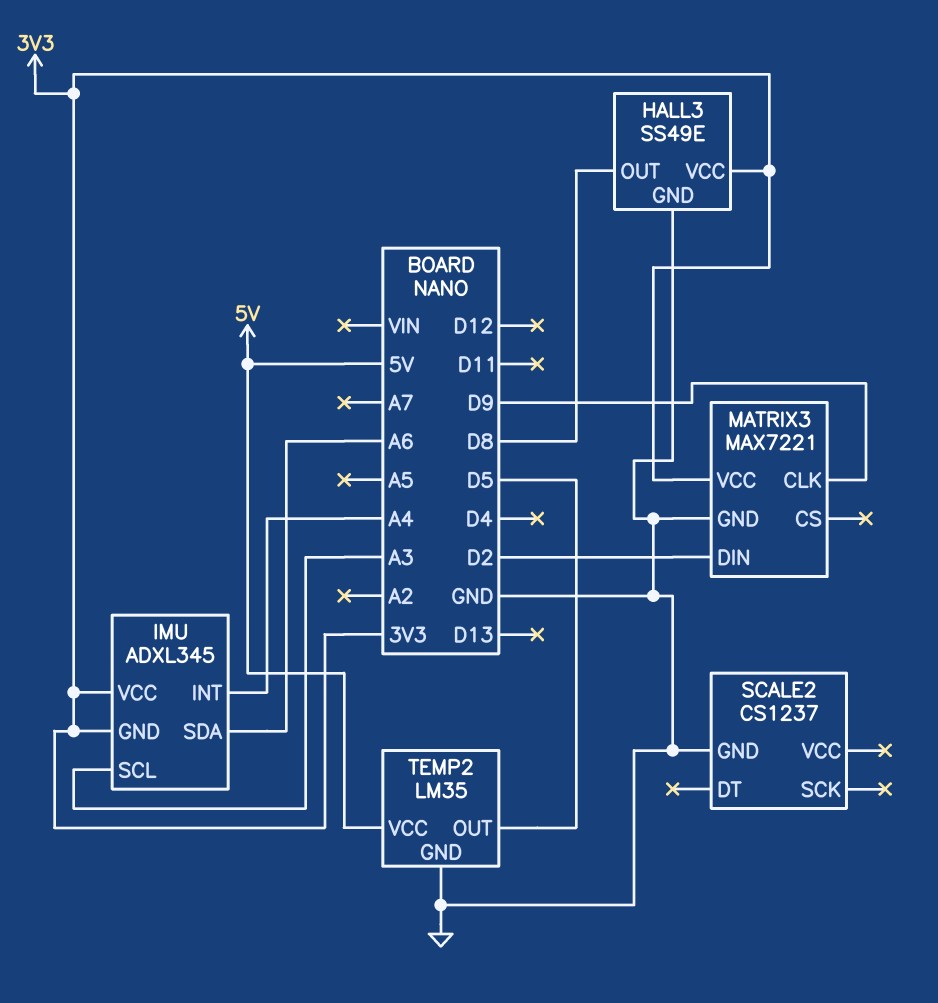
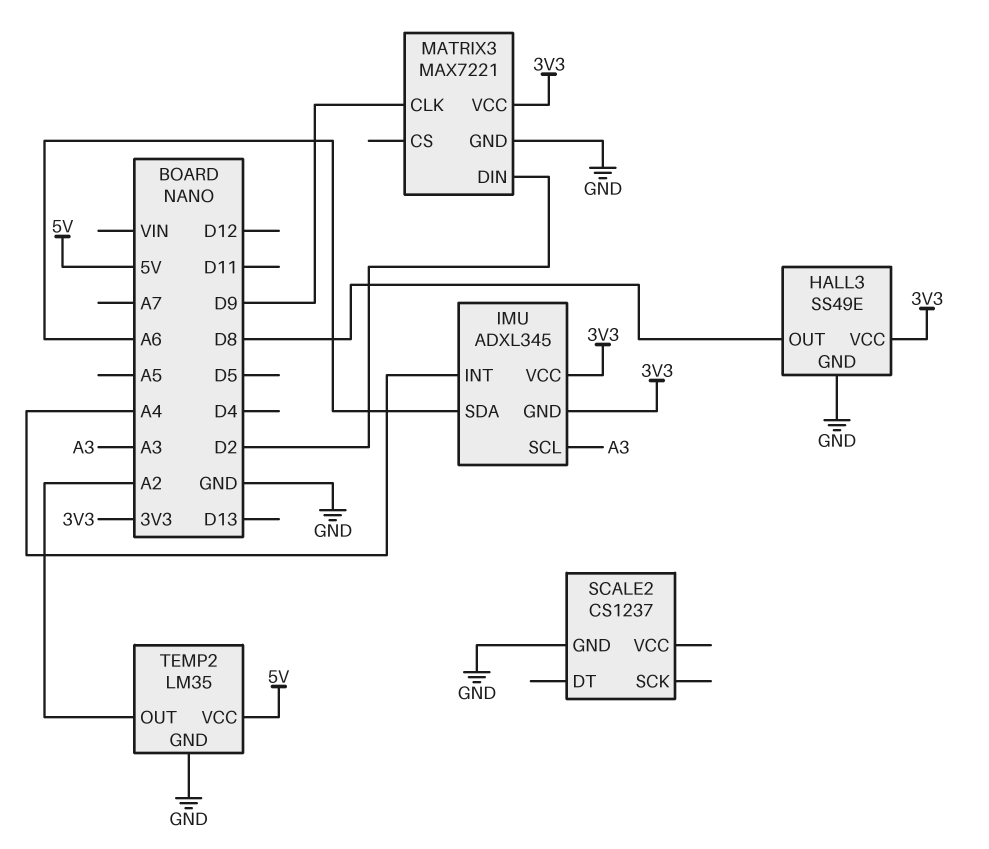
TEMP2 pin OUT: D5 -> A2

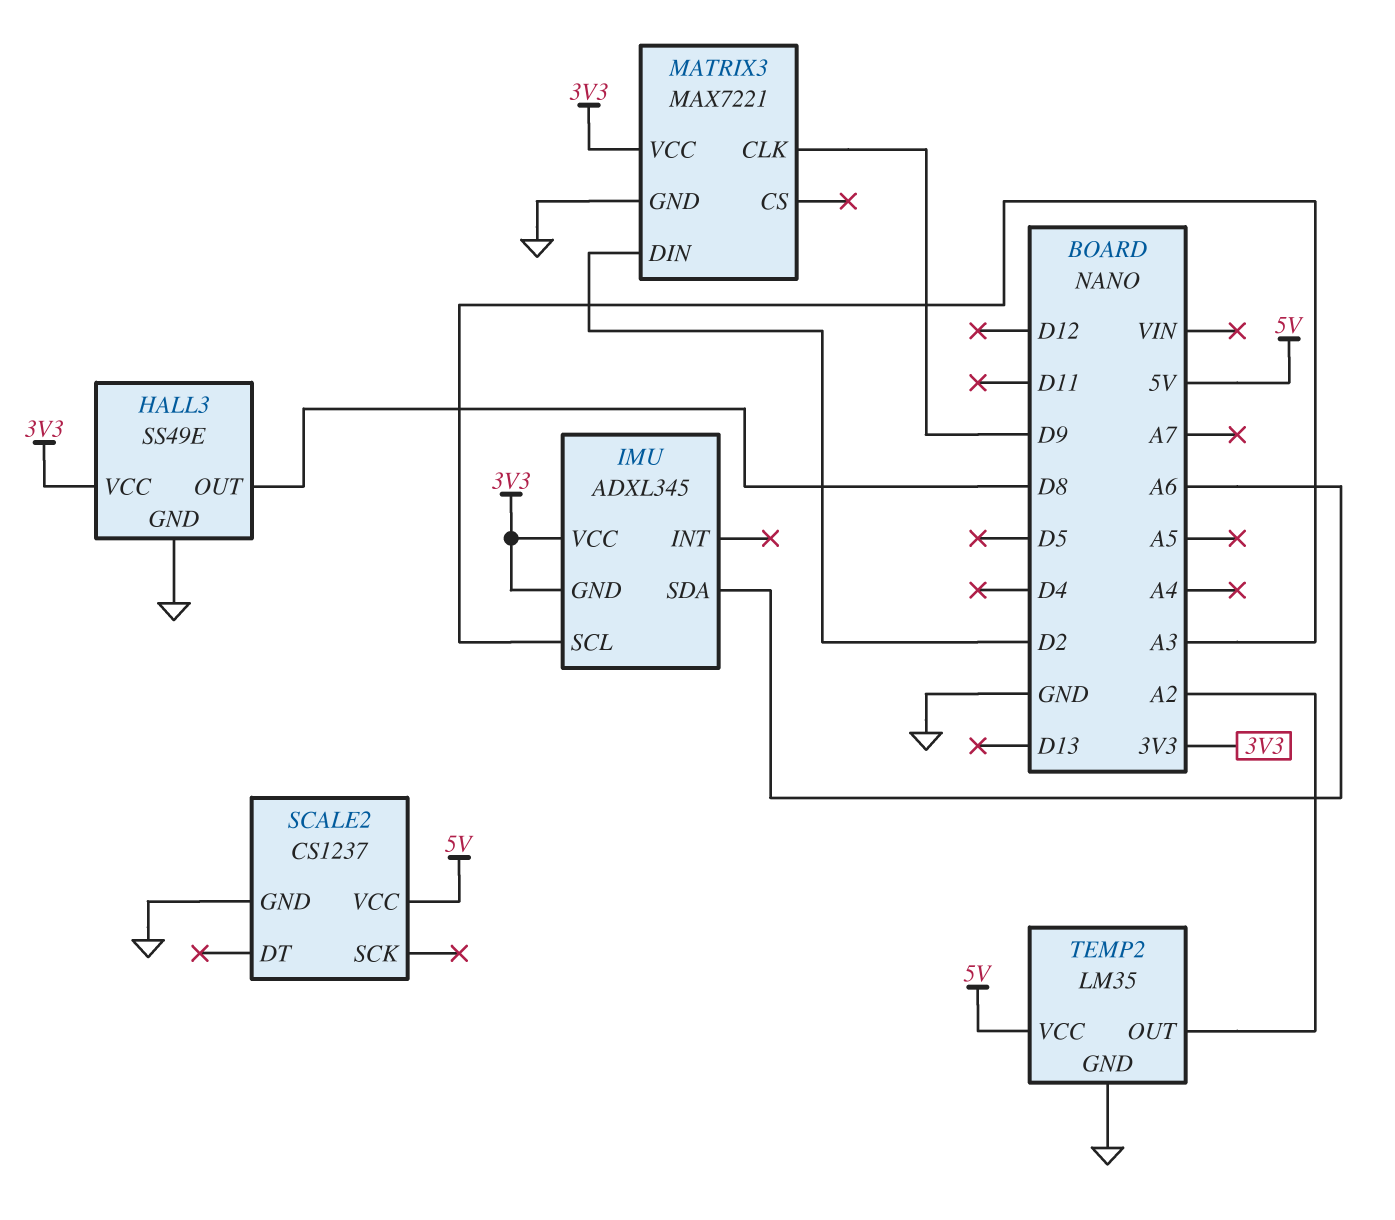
IMU pin INT: A4 -> none
SCALE2 pin VCC: none -> 5V

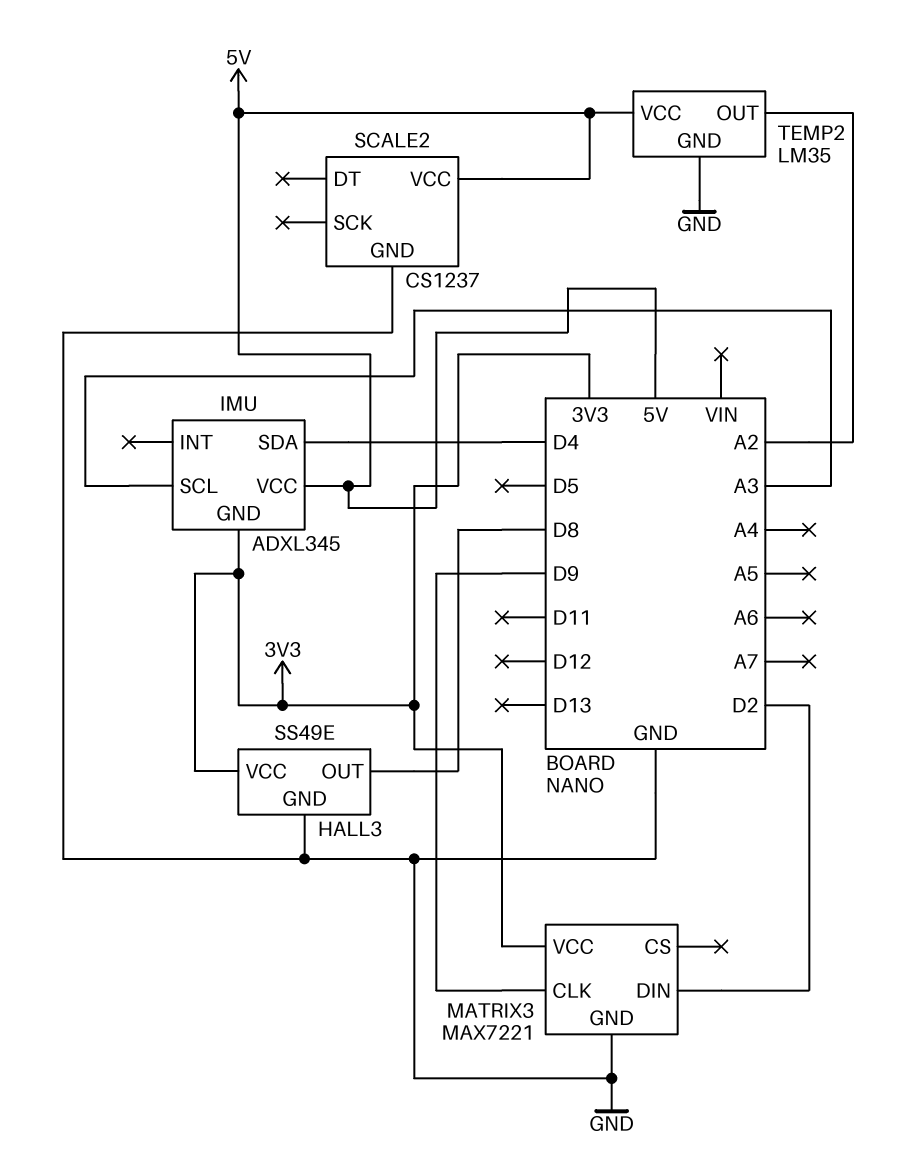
IMU pin SDA: A6 -> D4
IMU pin VCC: 3V3 -> 5V

